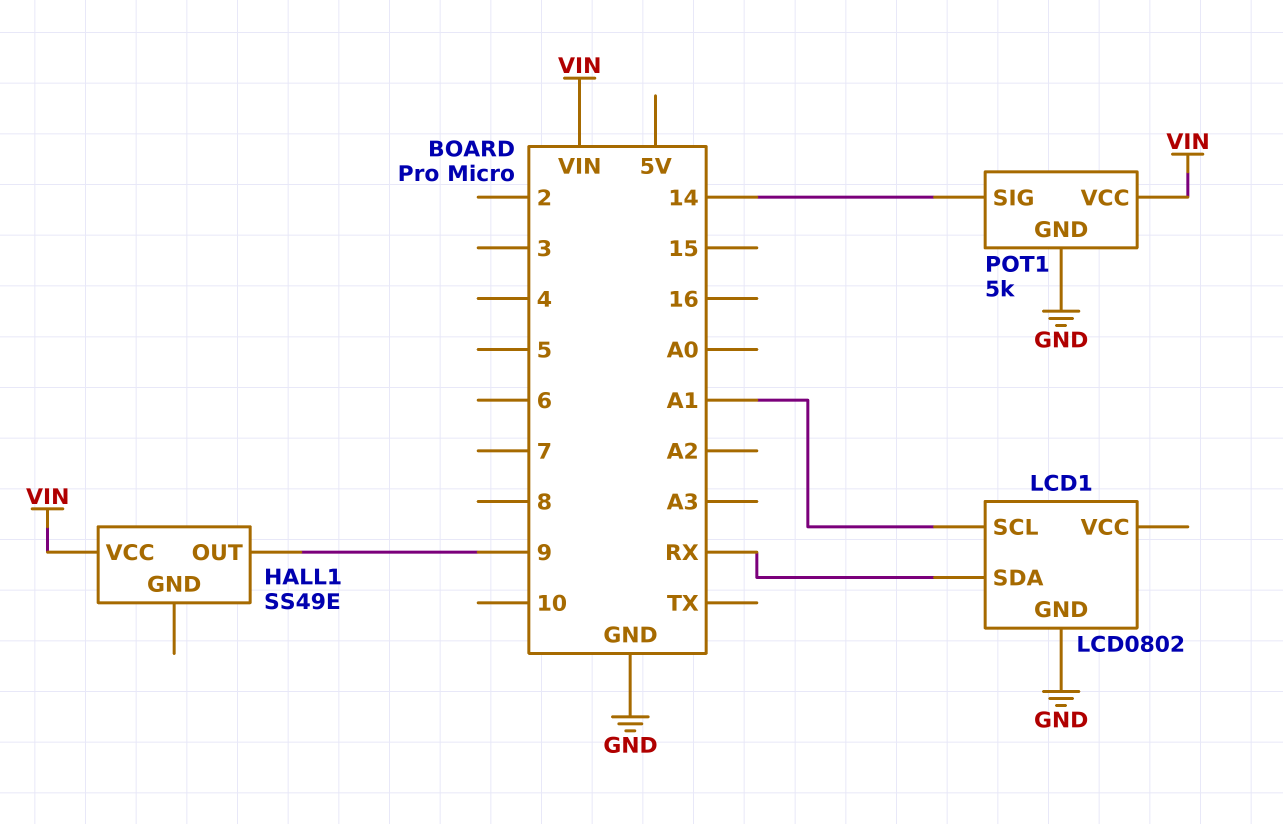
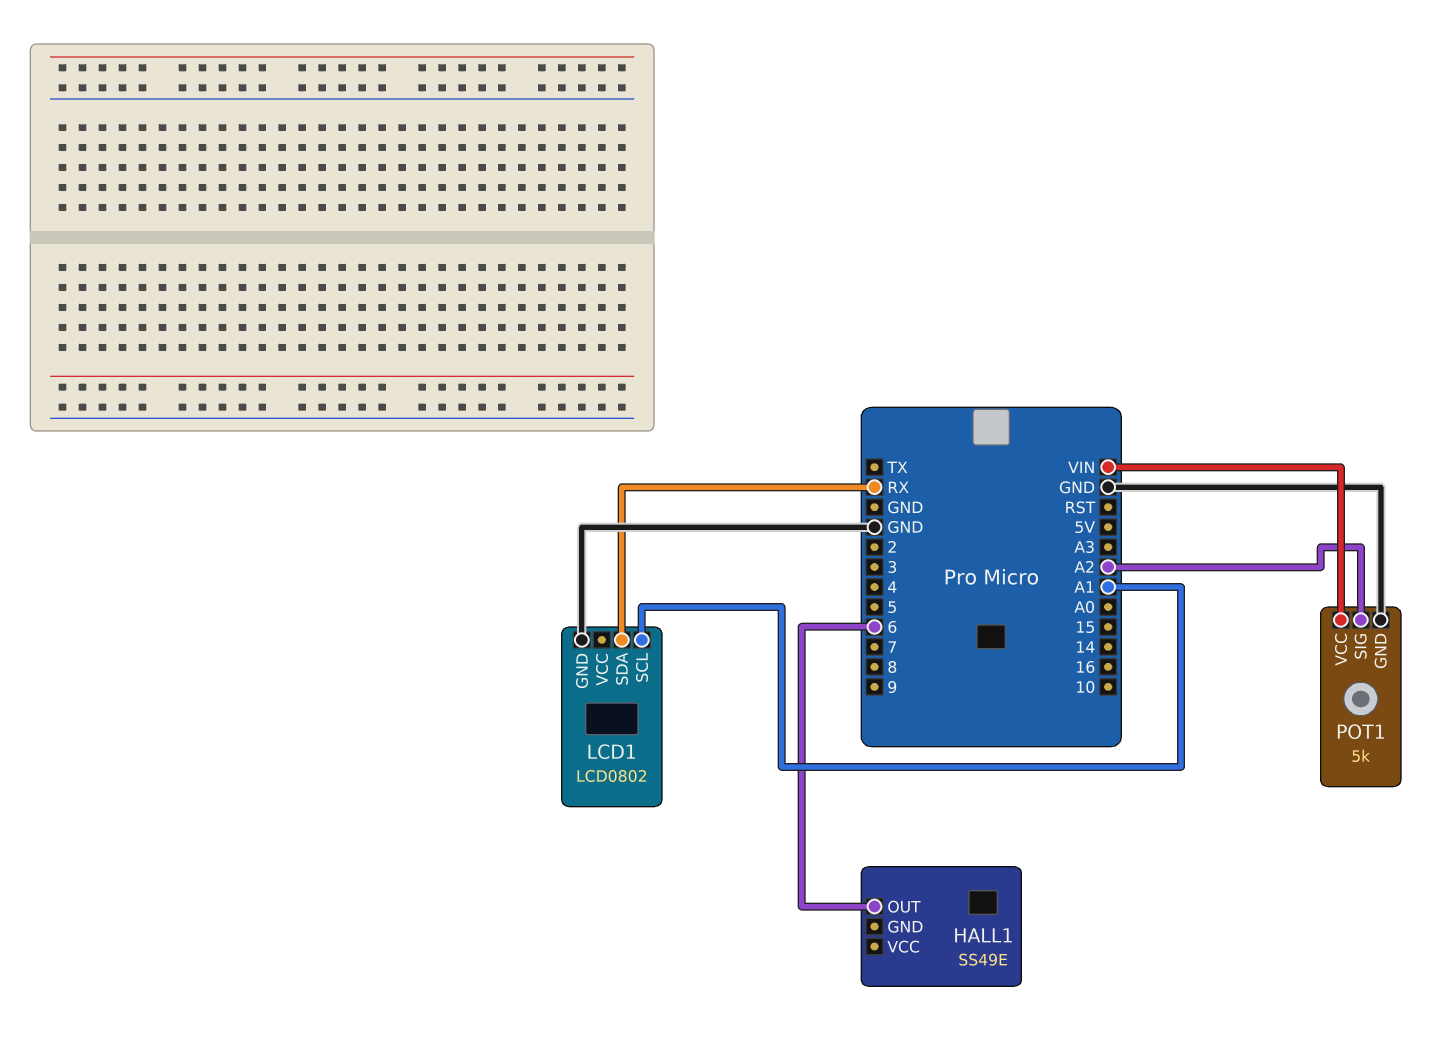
HALL1 pin OUT: 9 -> 6
HALL1 pin VCC: VIN -> none
POT1 pin SIG: 14 -> A2

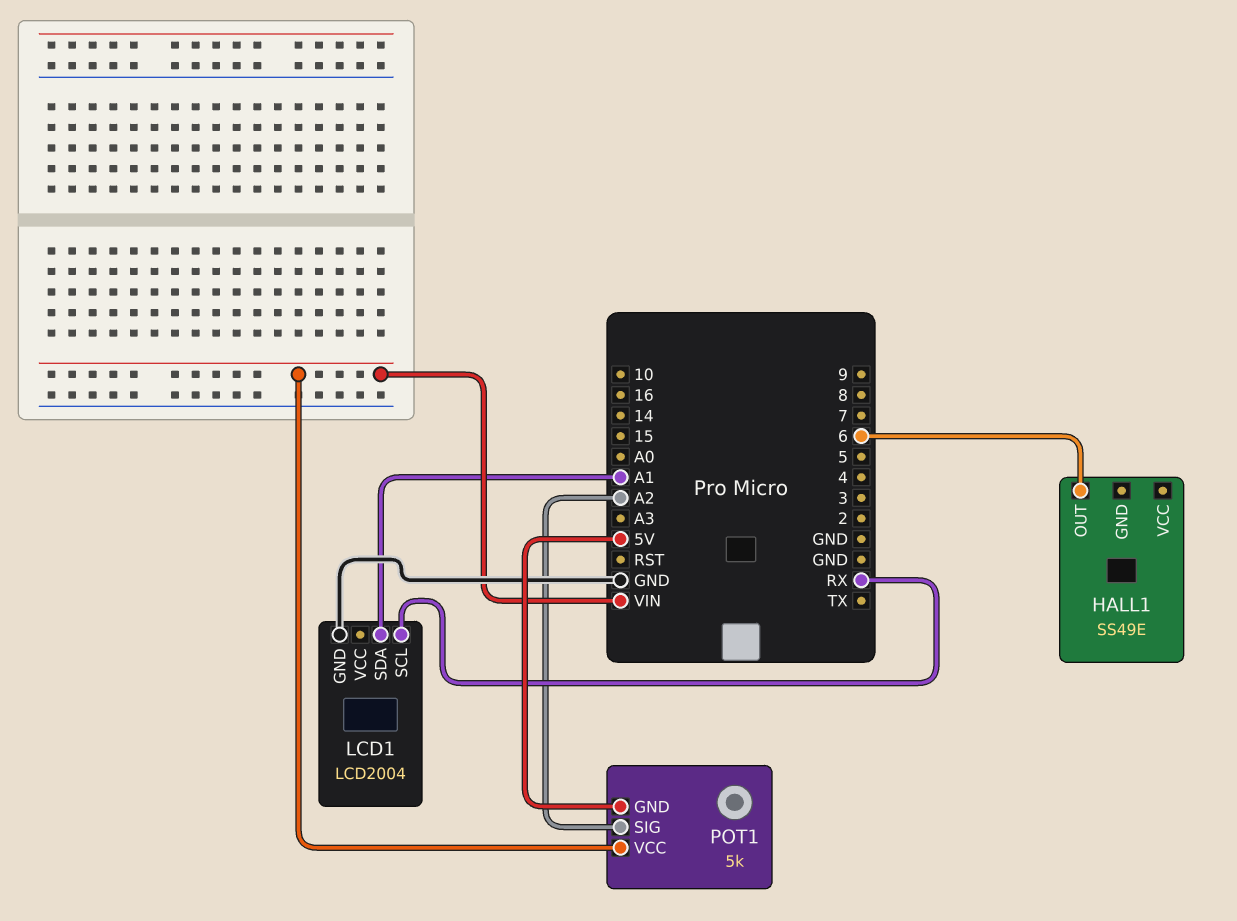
LCD1: LCD0802 -> LCD2004
LCD1 pin SCL: A1 -> RX
LCD1 pin SDA: RX -> A1
POT1 pin GND: GND -> 5V

